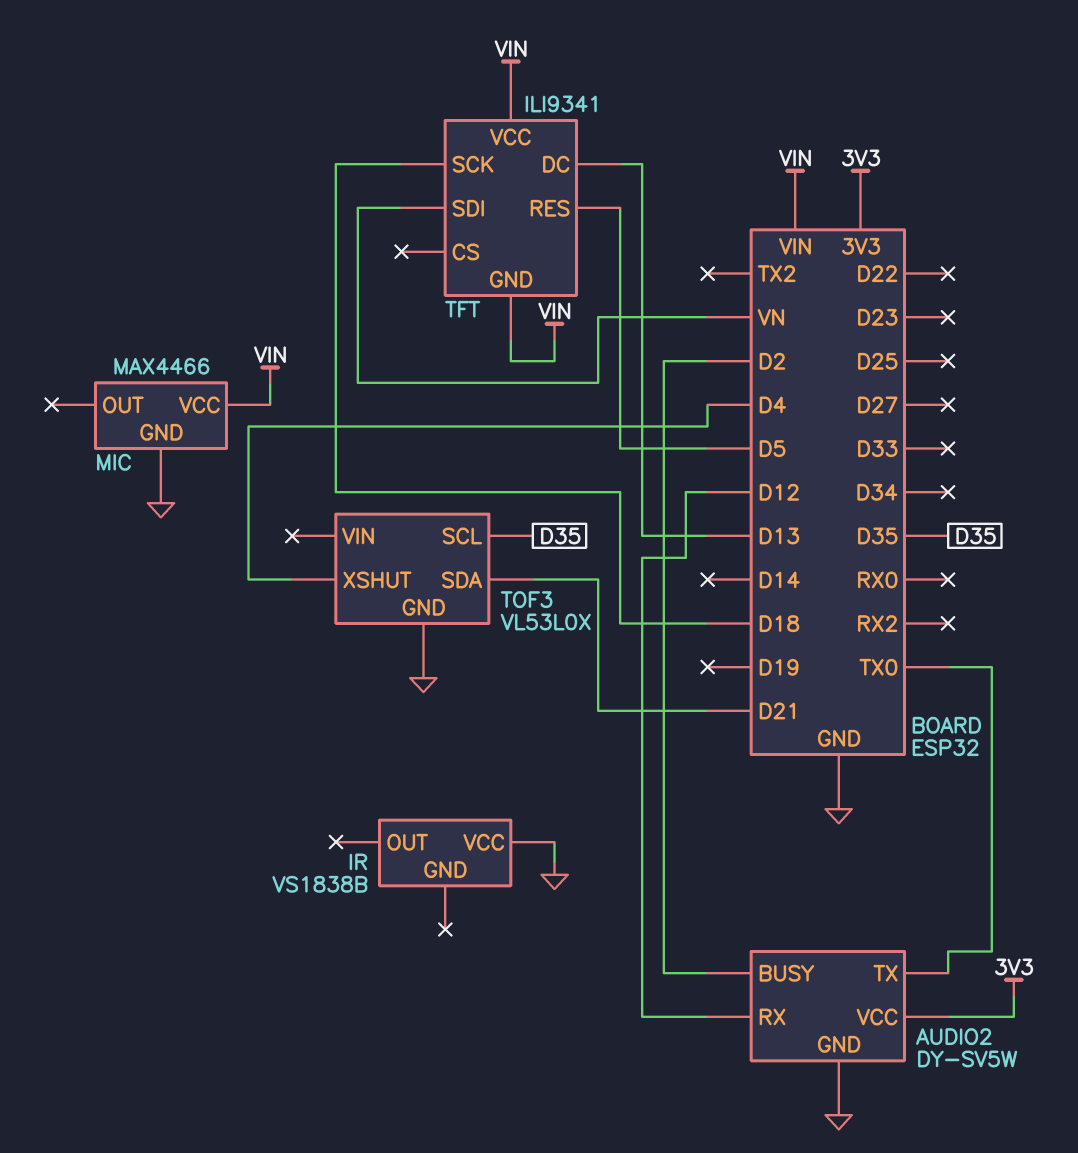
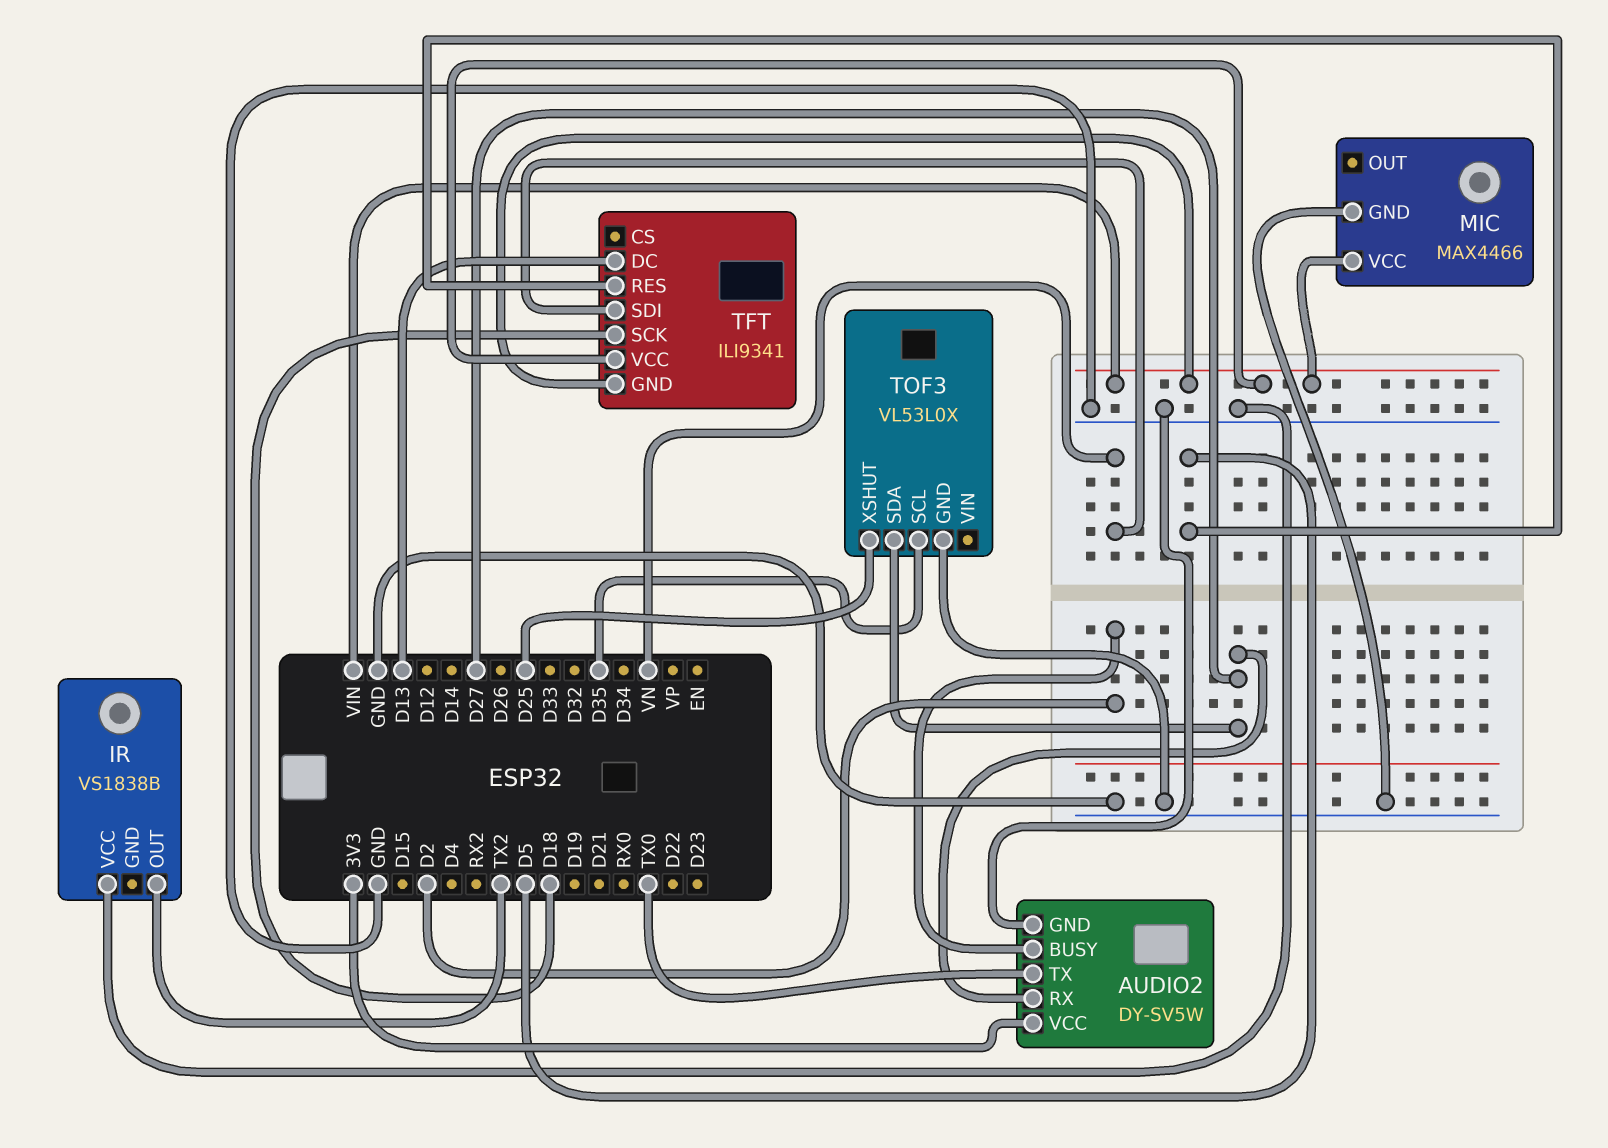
AUDIO2 pin RX: D12 -> D27
IR pin OUT: none -> TX2
TOF3 pin SDA: D21 -> D27
TOF3 pin XSHUT: D4 -> D25

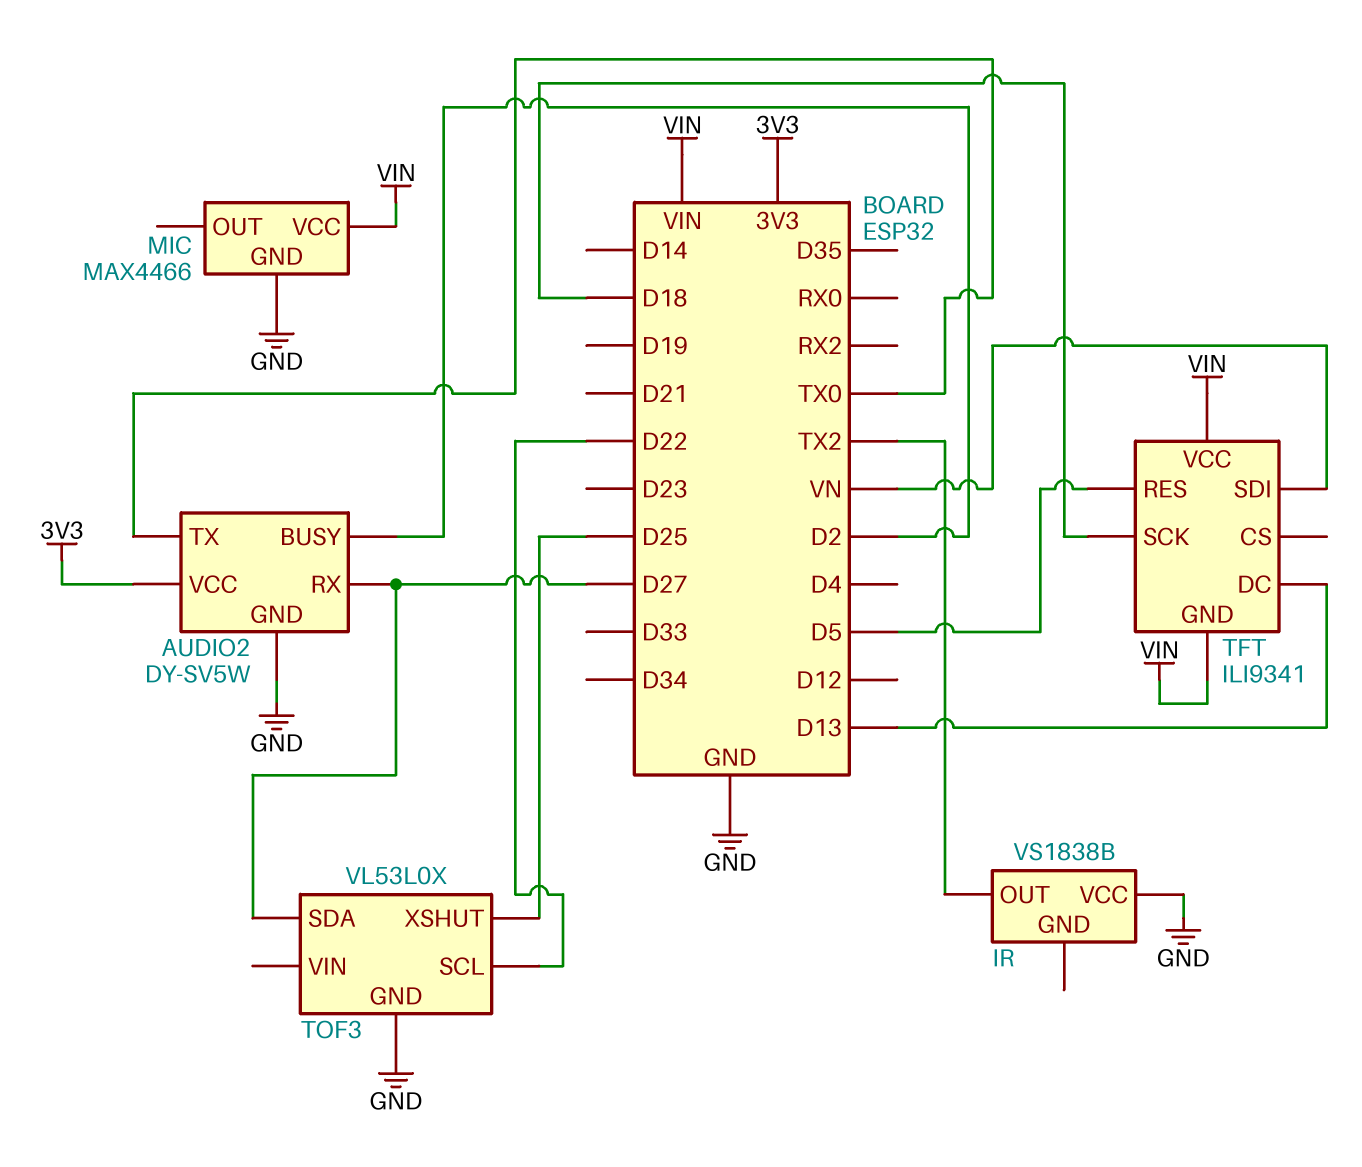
TOF3 pin SCL: D35 -> D22

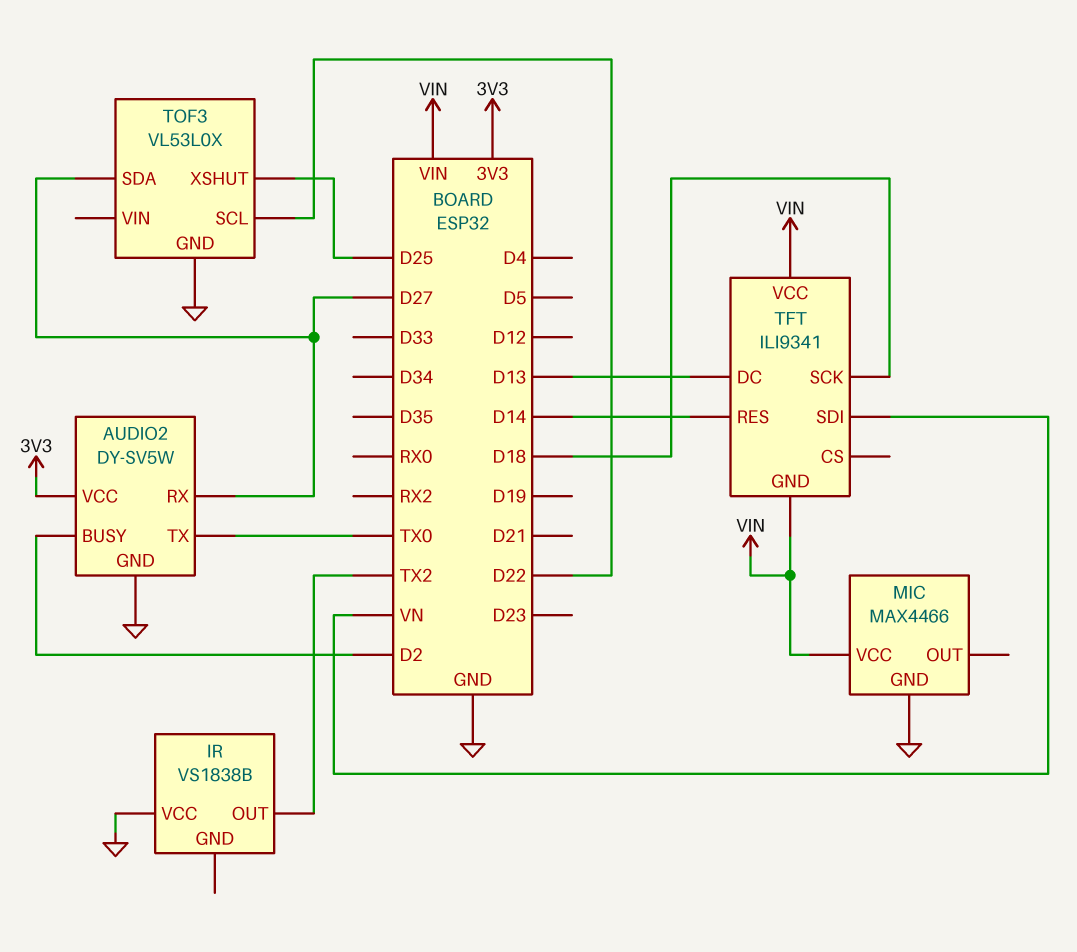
TFT pin RES: D5 -> D14

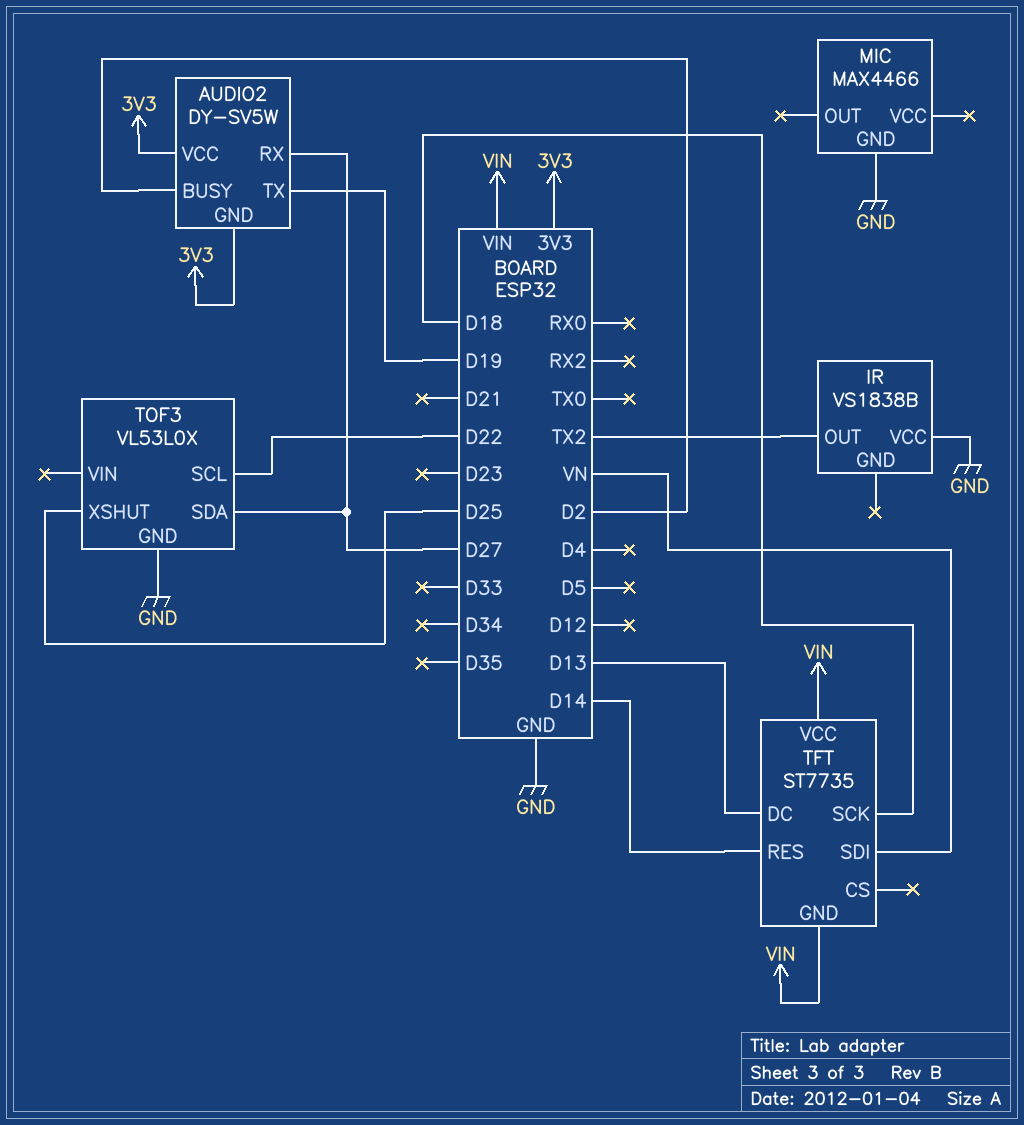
AUDIO2 pin GND: GND -> 3V3
AUDIO2 pin TX: TX0 -> D19
MIC pin VCC: VIN -> none
TFT: ILI9341 -> ST7735

